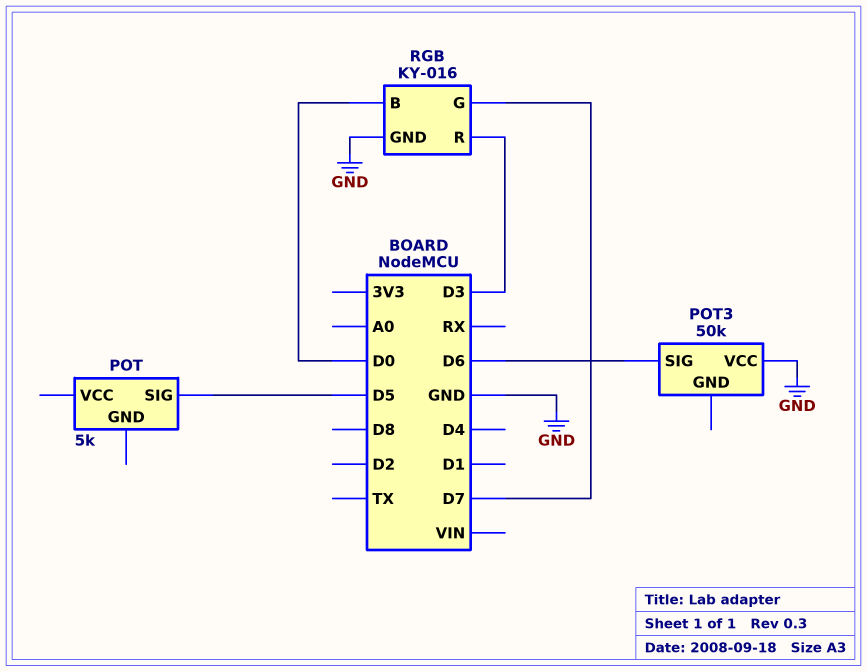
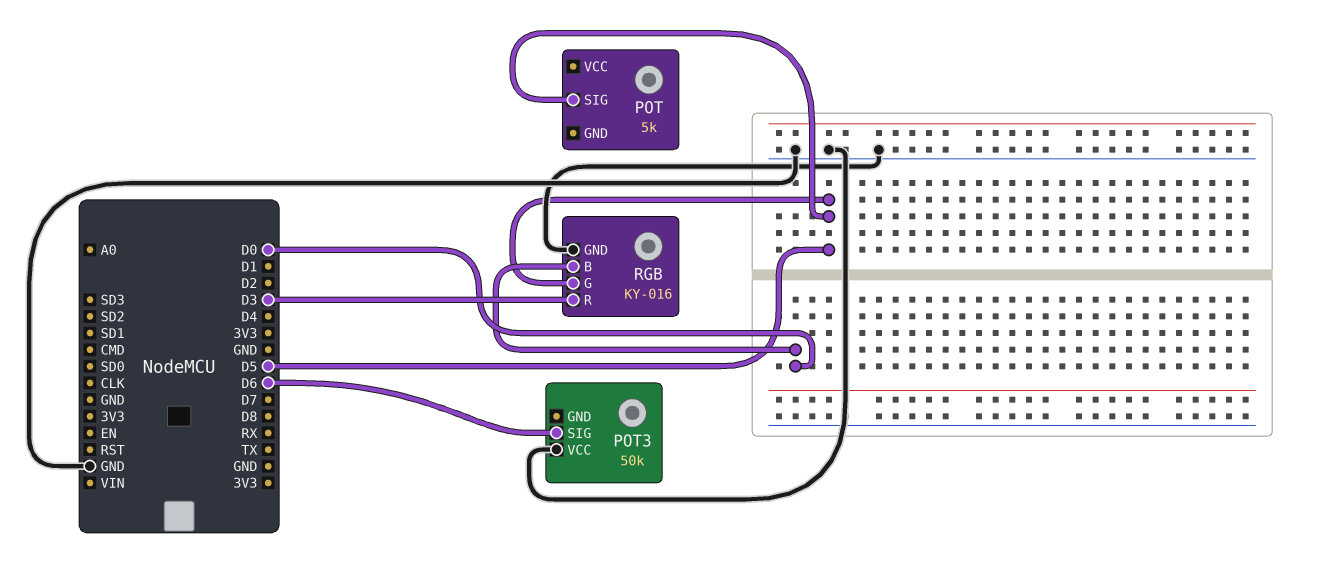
RGB pin G: D7 -> D5

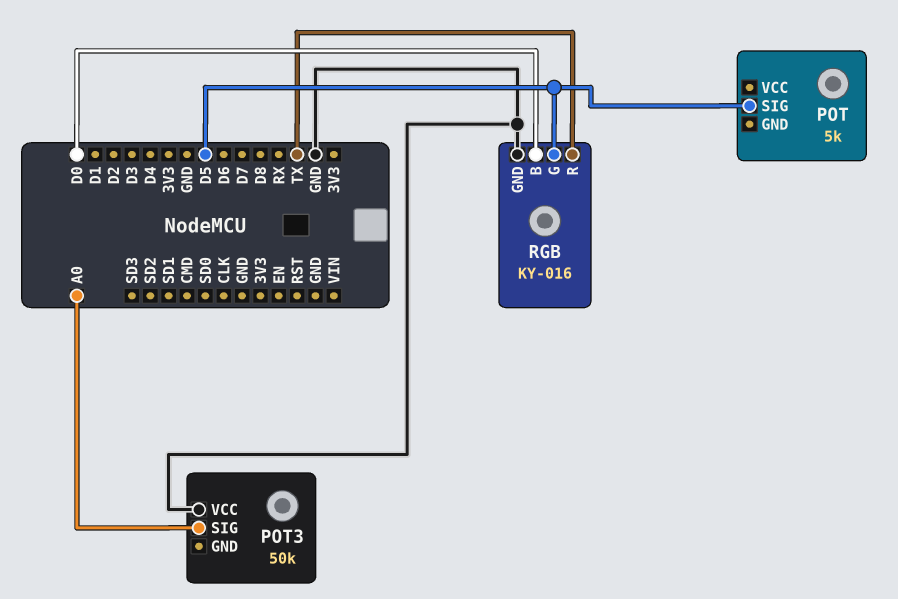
POT3 pin SIG: D6 -> A0
RGB pin R: D3 -> TX

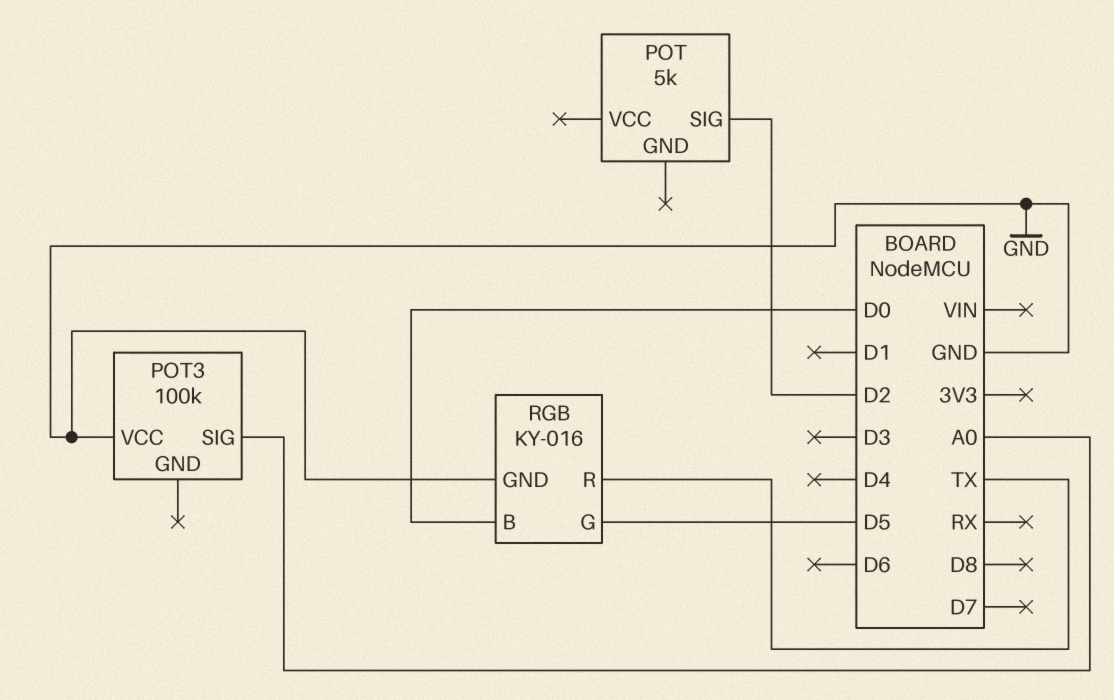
POT pin SIG: D5 -> D2
POT3: 50k -> 100k

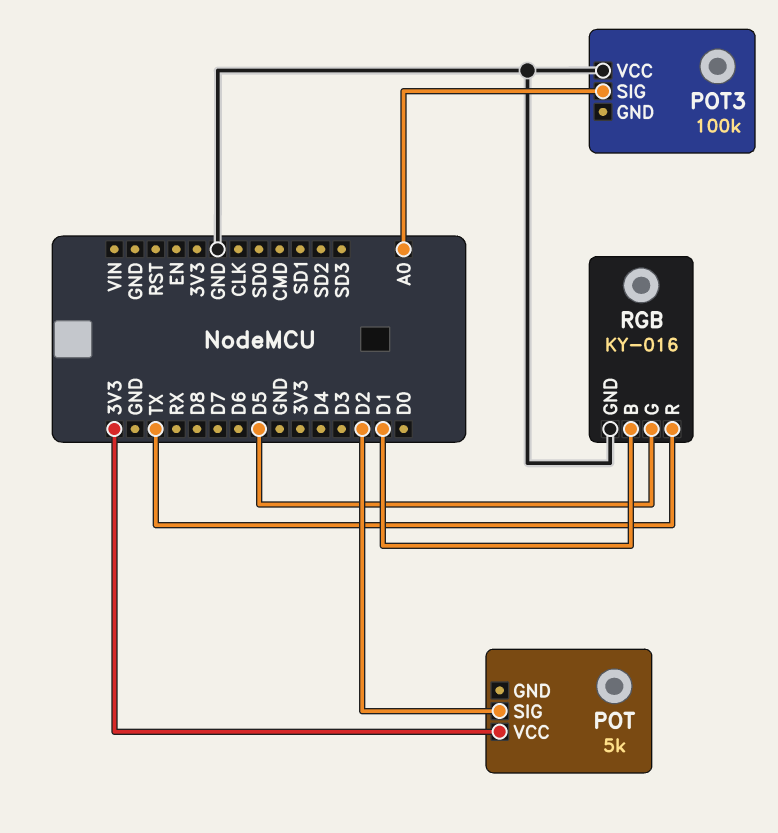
POT pin VCC: none -> 3V3
RGB pin B: D0 -> D1

